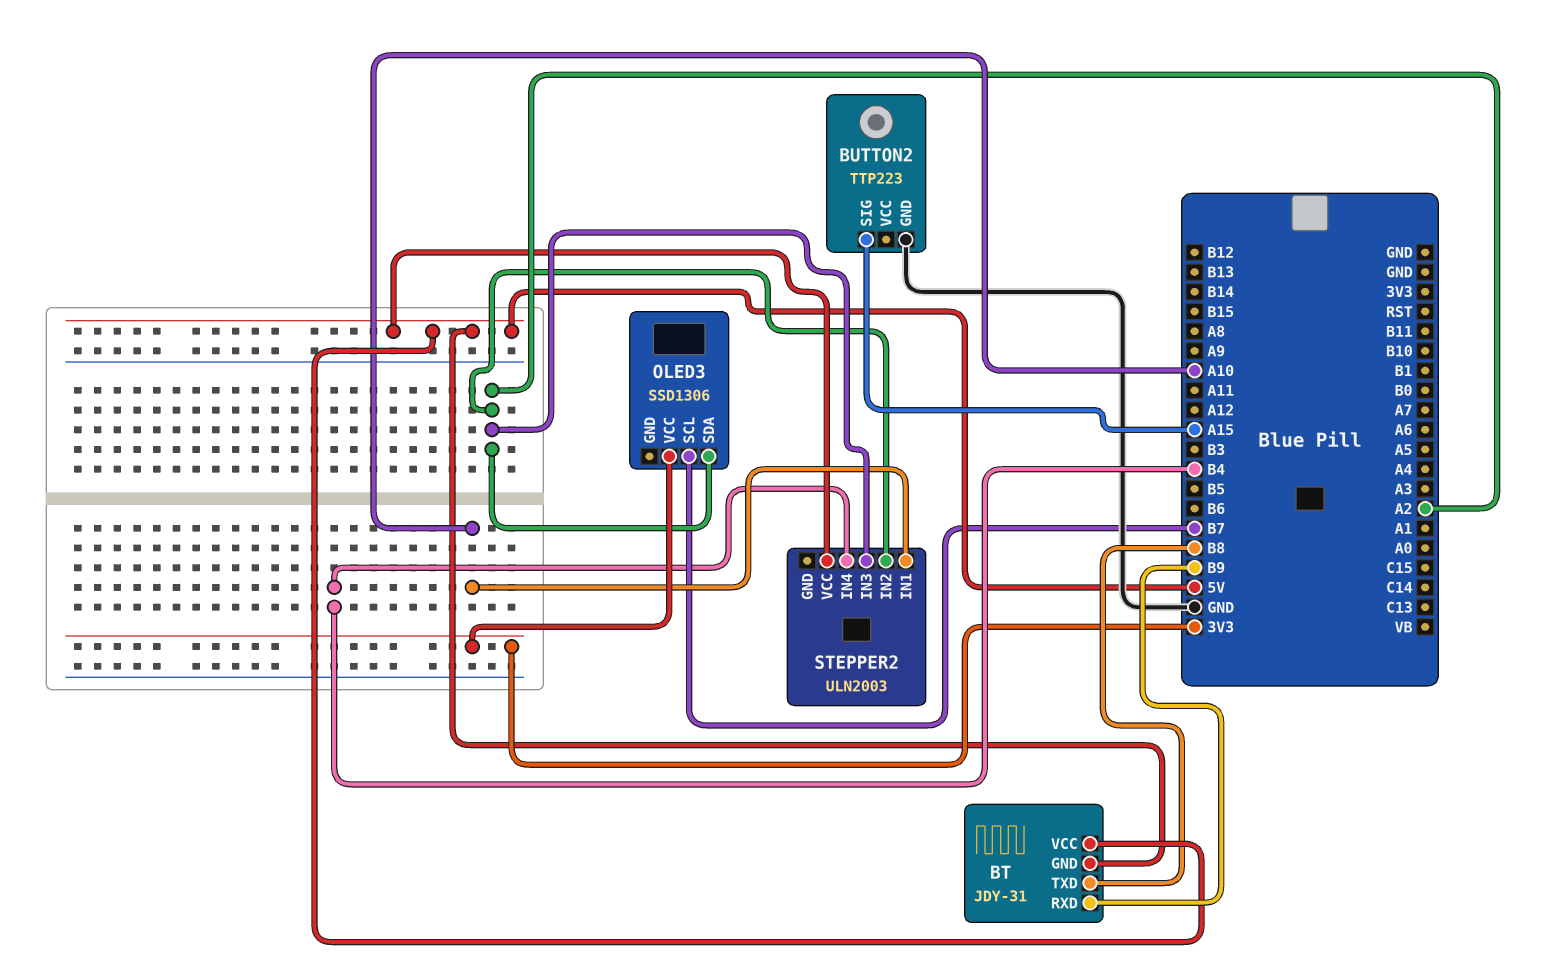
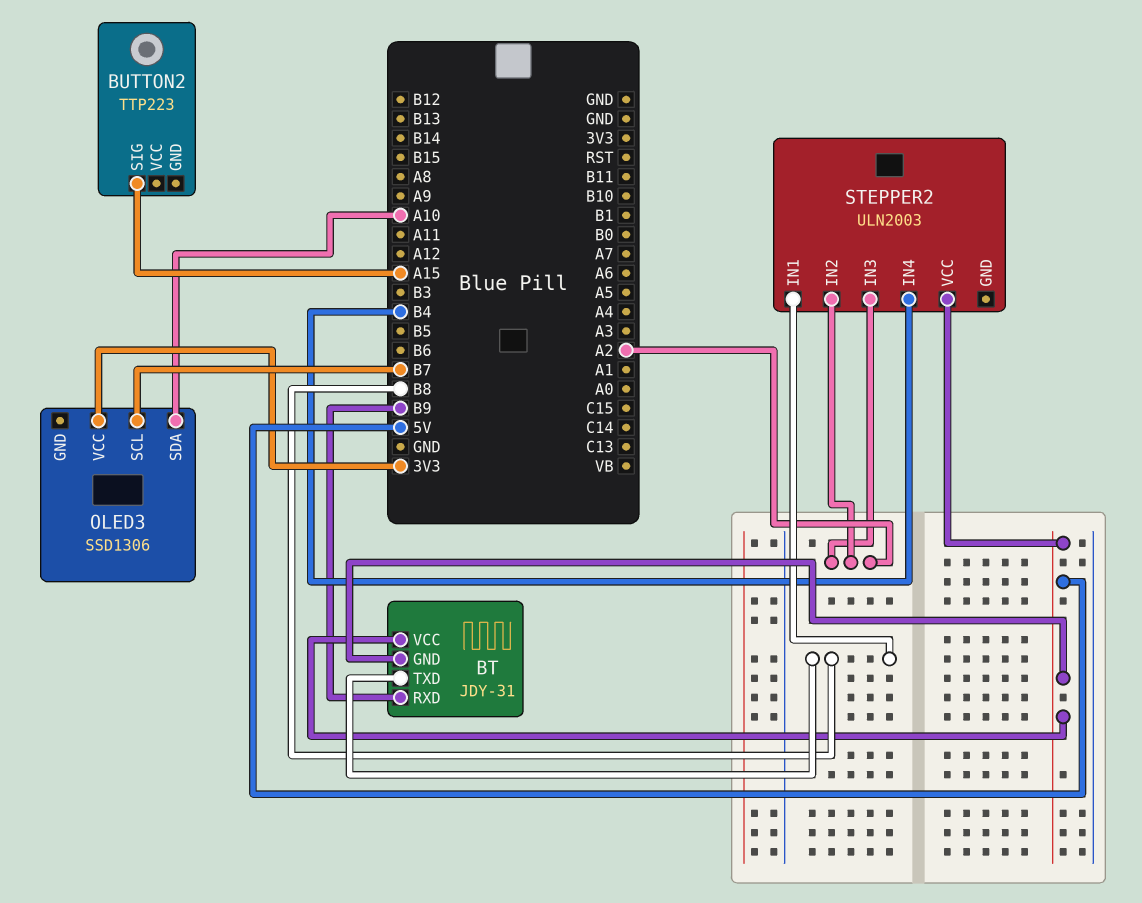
BUTTON2 pin GND: GND -> none
OLED3 pin SDA: A2 -> A10
STEPPER2 pin IN1: A10 -> B8

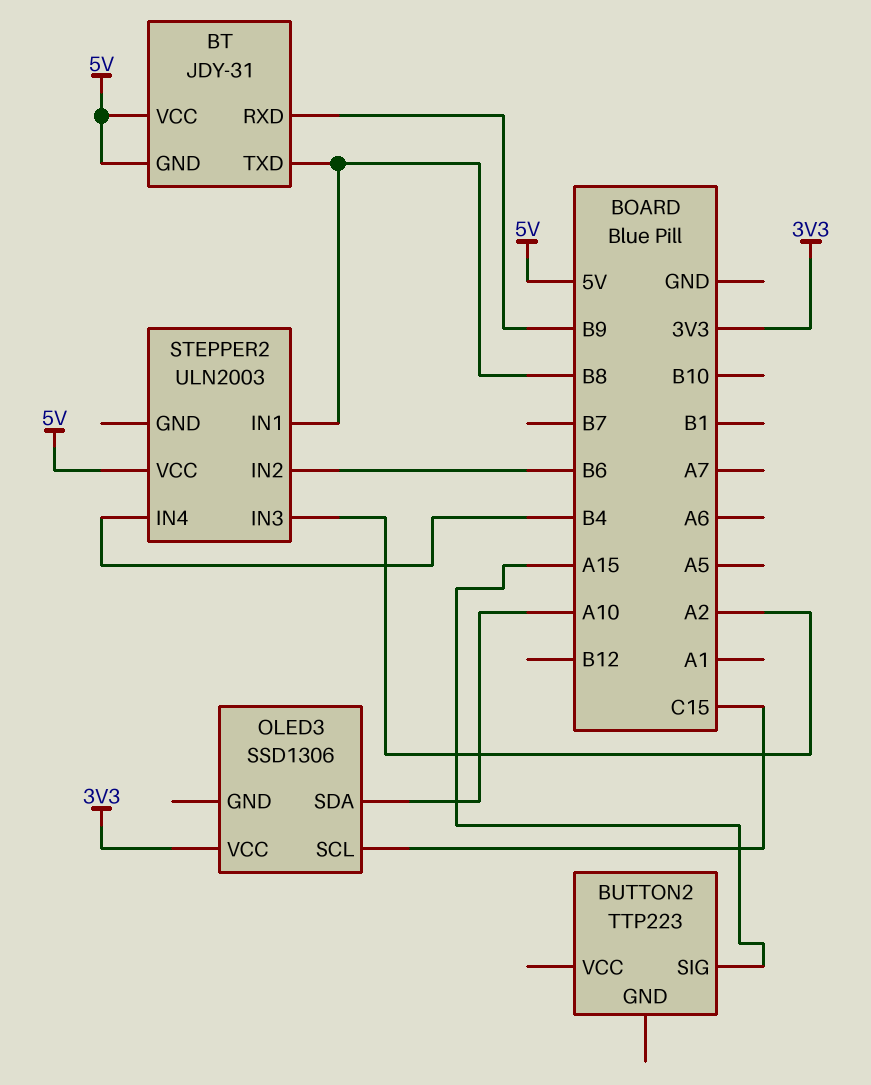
OLED3 pin SCL: B7 -> C15
STEPPER2 pin IN2: A2 -> B6

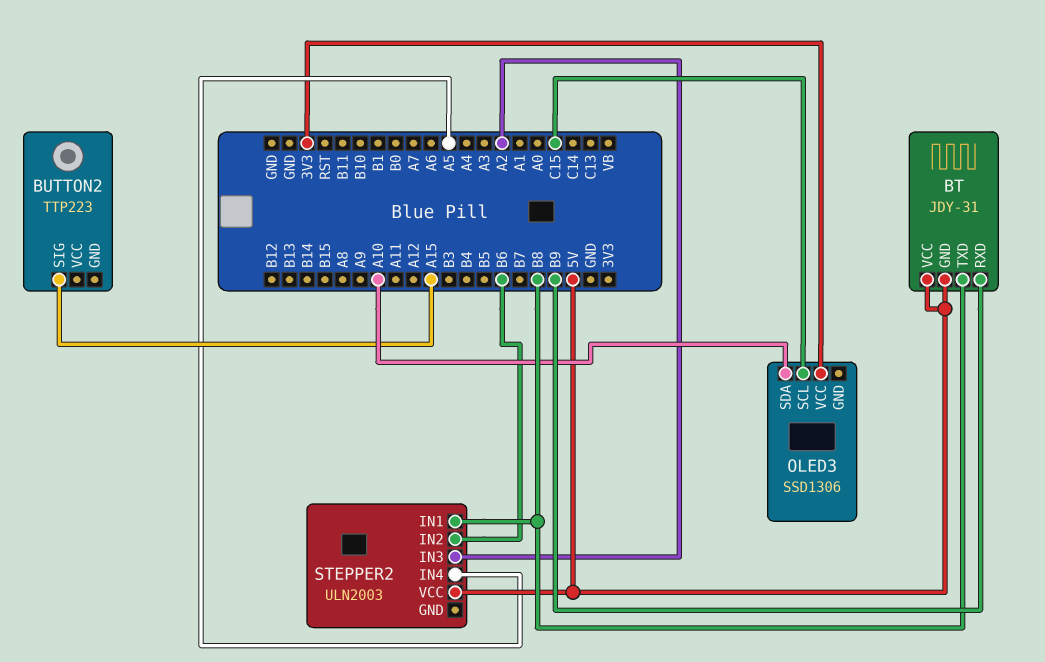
STEPPER2 pin IN4: B4 -> A5

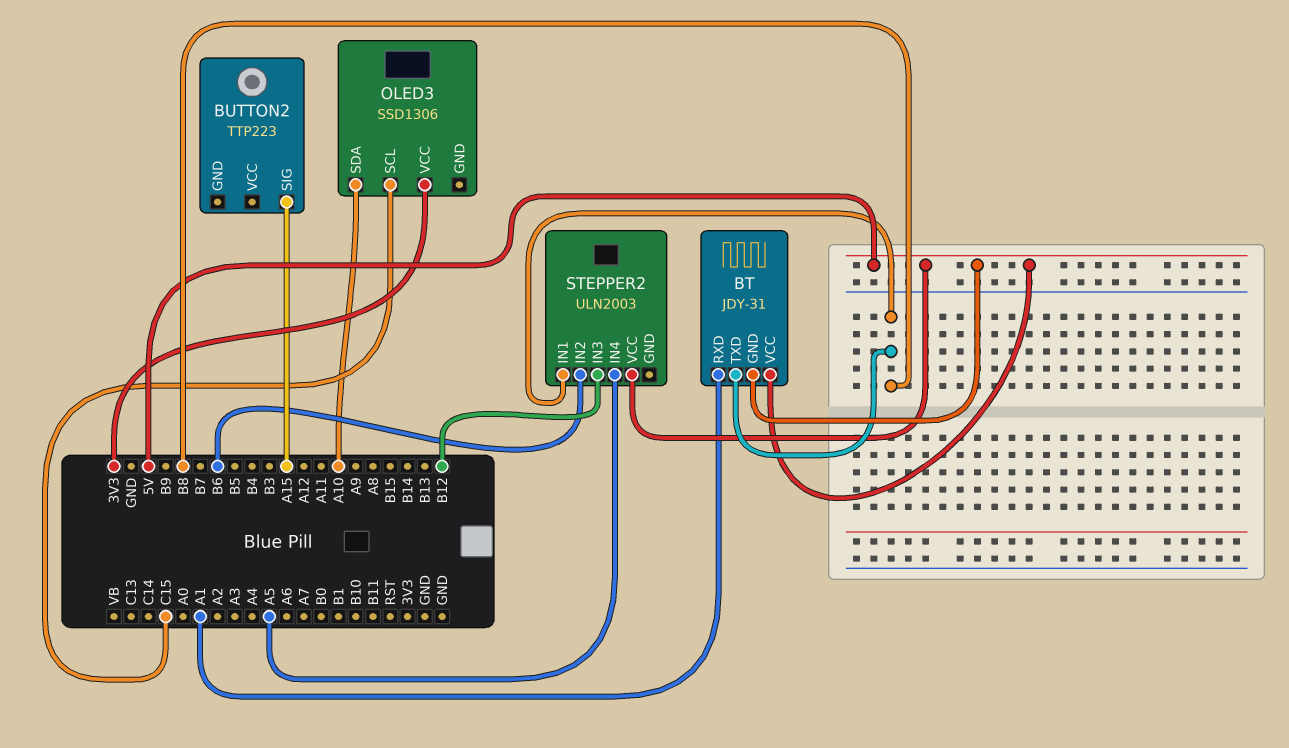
BT pin RXD: B9 -> A1
STEPPER2 pin IN3: A2 -> B12

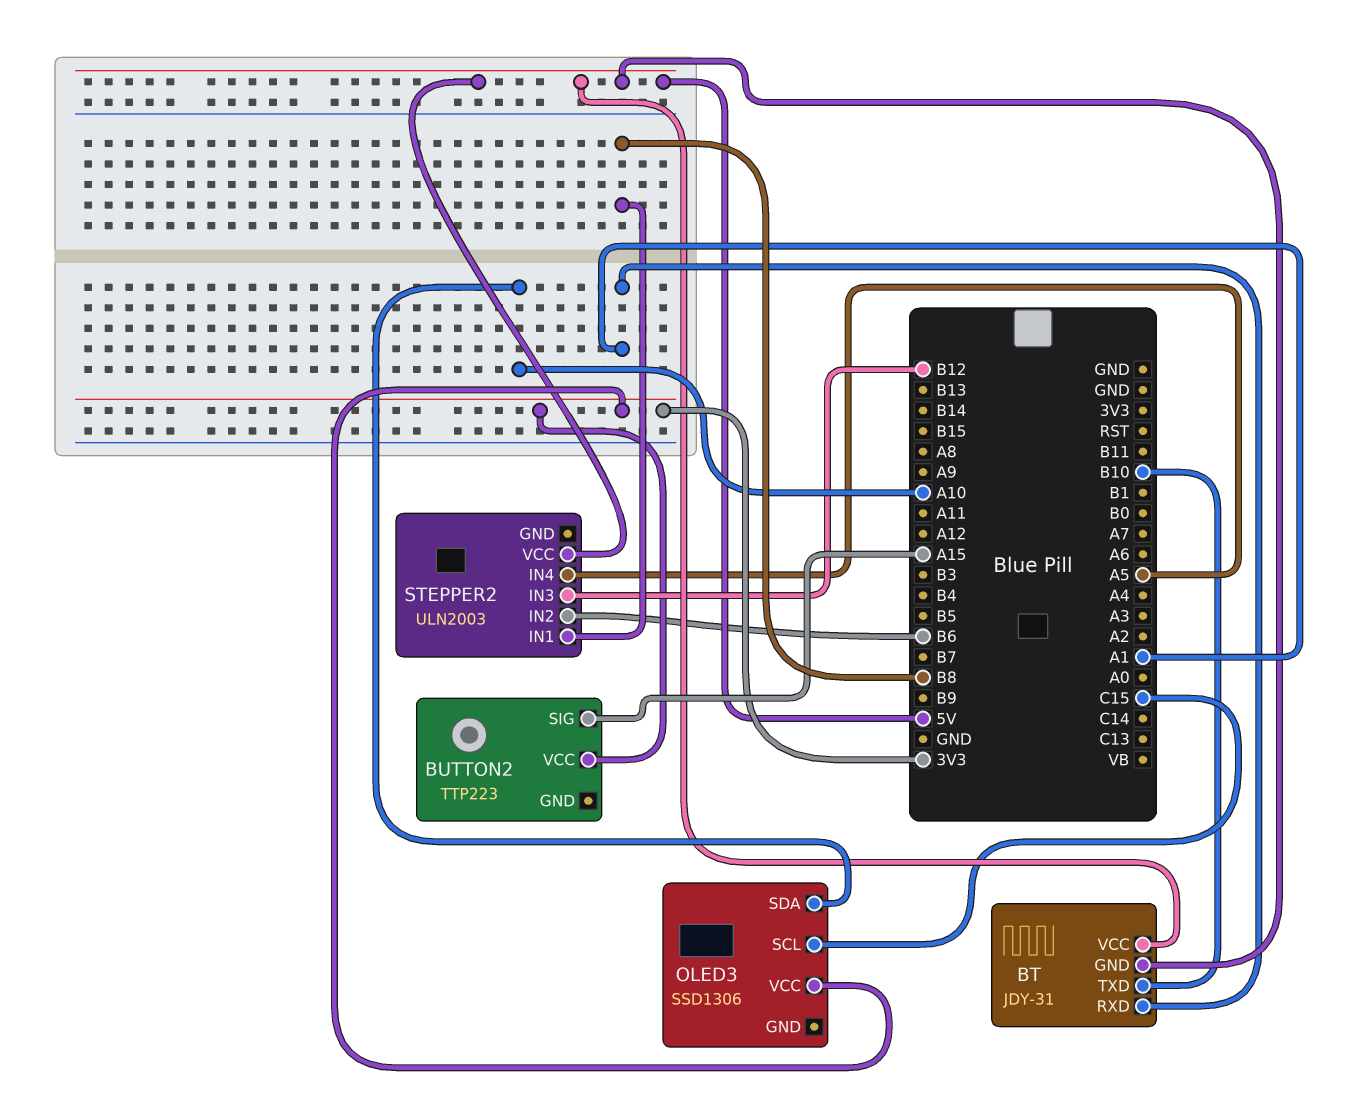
BT pin TXD: B8 -> B10
BUTTON2 pin VCC: none -> 3V3

